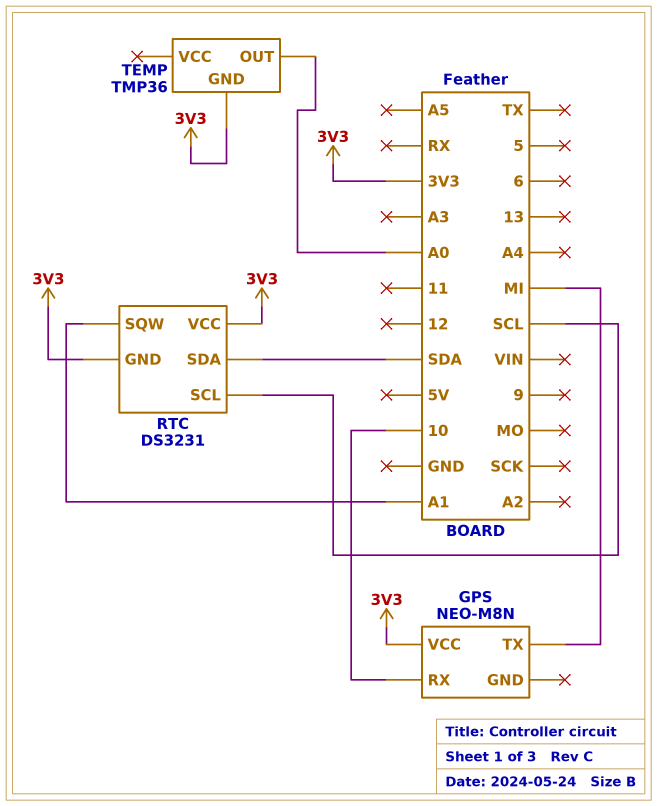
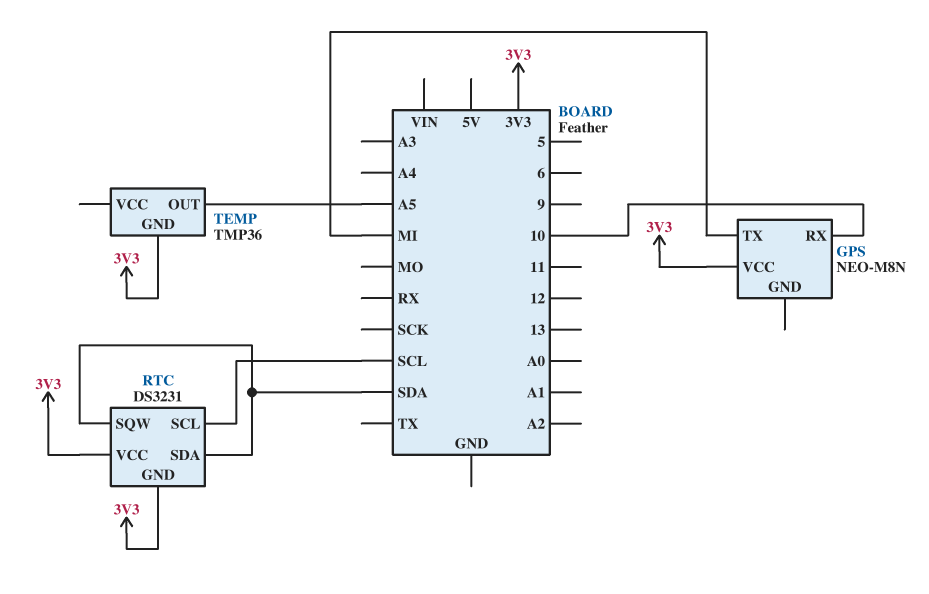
RTC pin SQW: A1 -> SDA
TEMP pin OUT: A0 -> A5

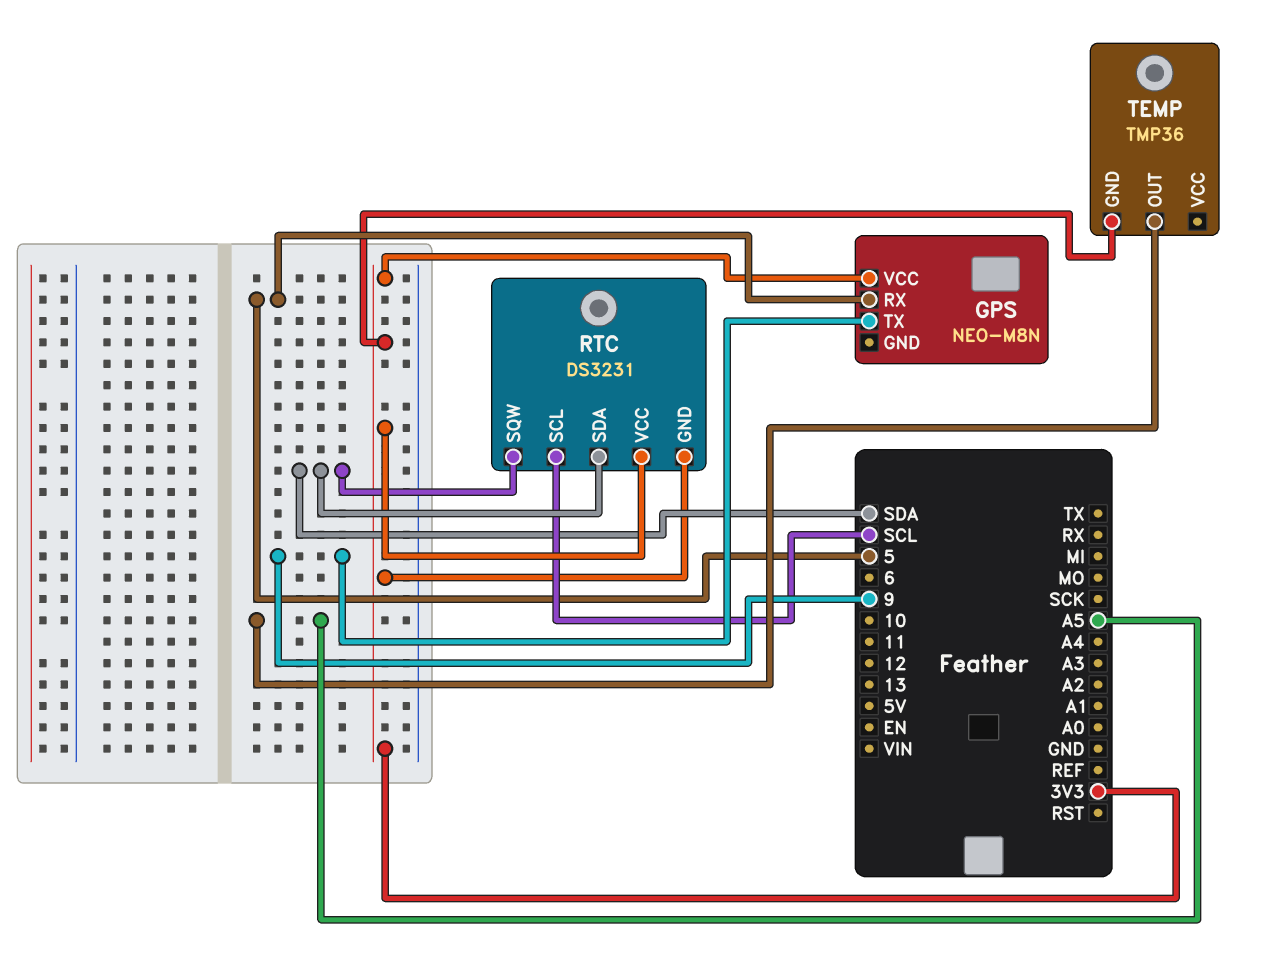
GPS pin RX: 10 -> 5
GPS pin TX: MI -> 9

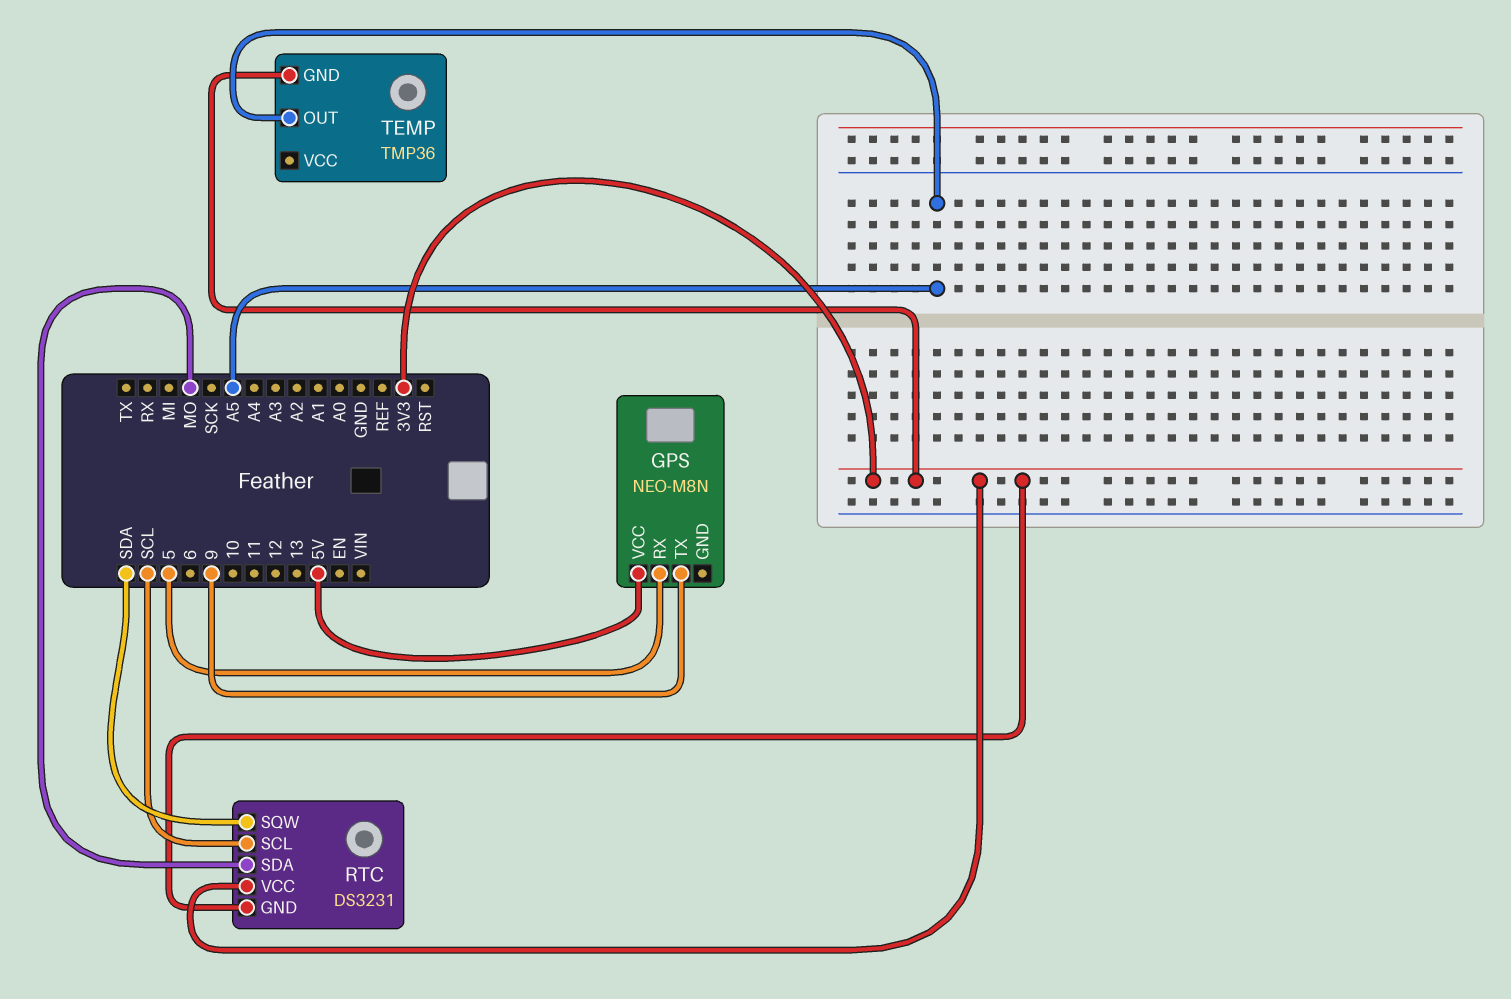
GPS pin VCC: 3V3 -> 5V
RTC pin SDA: SDA -> MO

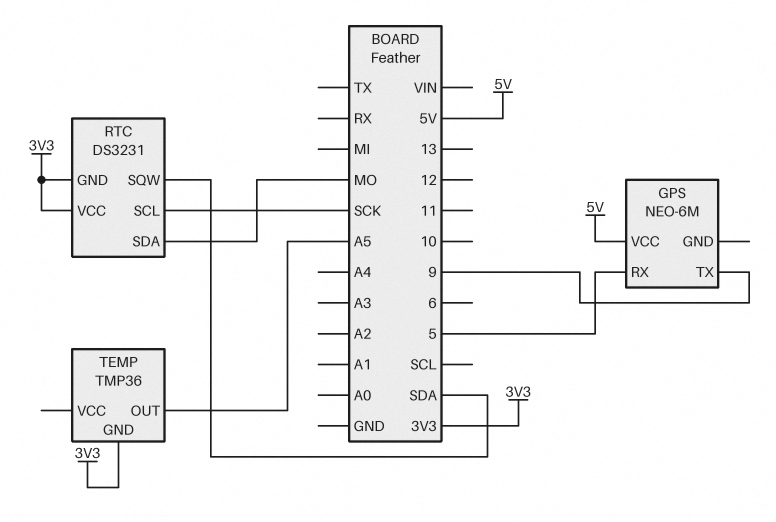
GPS: NEO-M8N -> NEO-6M
RTC pin SCL: SCL -> SCK

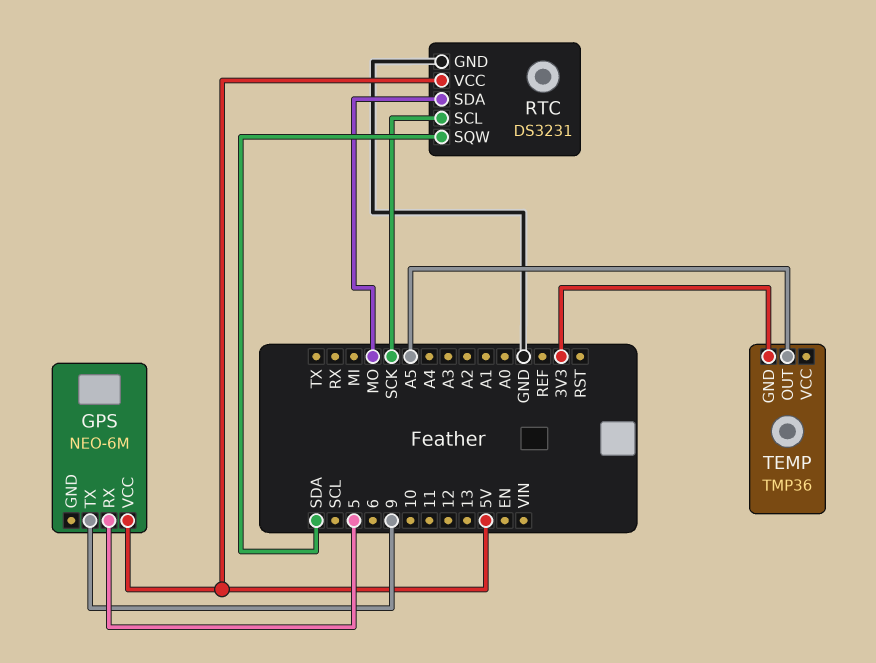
RTC pin GND: 3V3 -> GND
RTC pin VCC: 3V3 -> 5V

